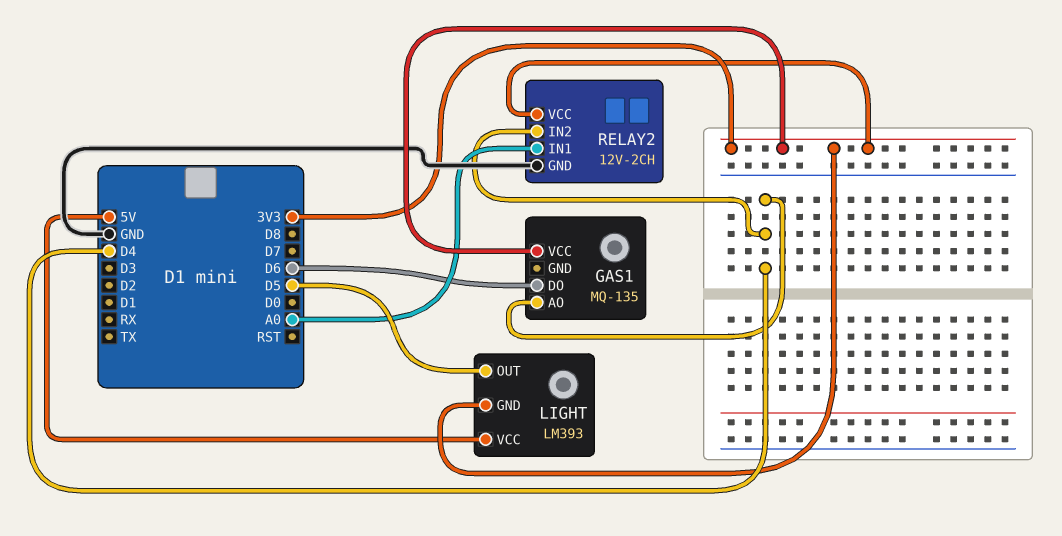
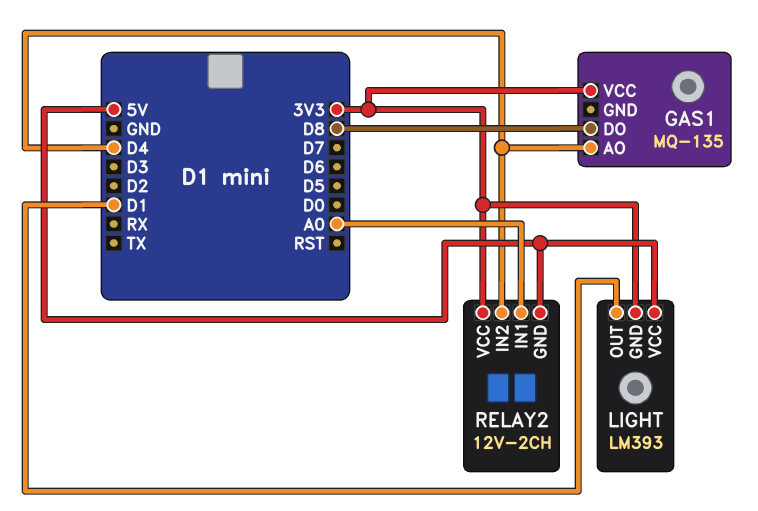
GAS1 pin DO: D6 -> D8
LIGHT pin OUT: D5 -> D1
RELAY2 pin GND: GND -> 5V

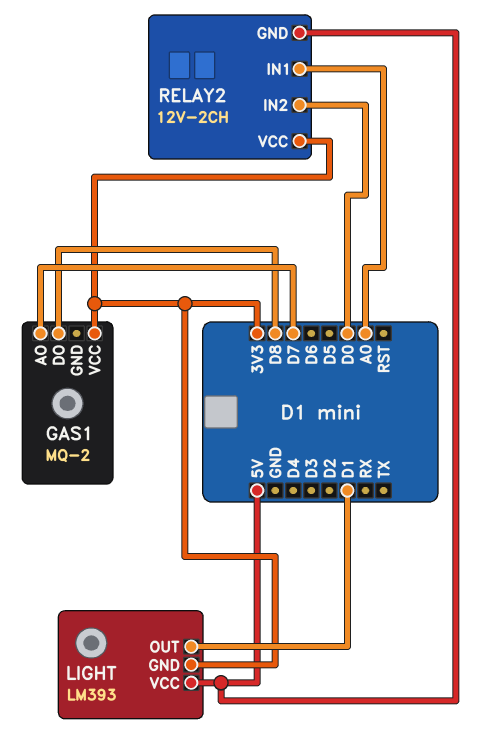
GAS1: MQ-135 -> MQ-2
GAS1 pin AO: D4 -> D7
RELAY2 pin IN2: D4 -> D0

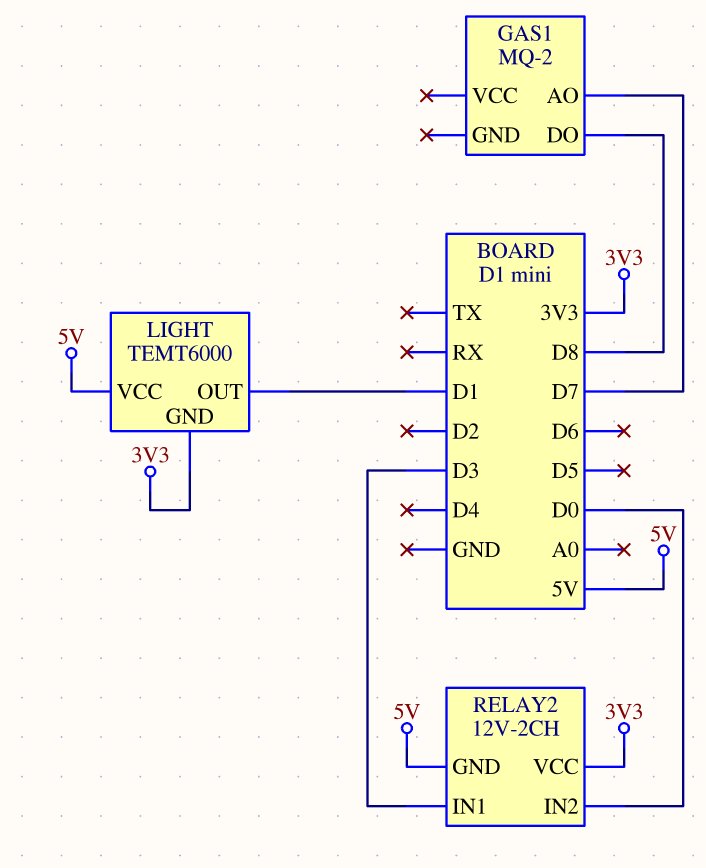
GAS1 pin VCC: 3V3 -> none
LIGHT: LM393 -> TEMT6000
RELAY2 pin IN1: A0 -> D3

